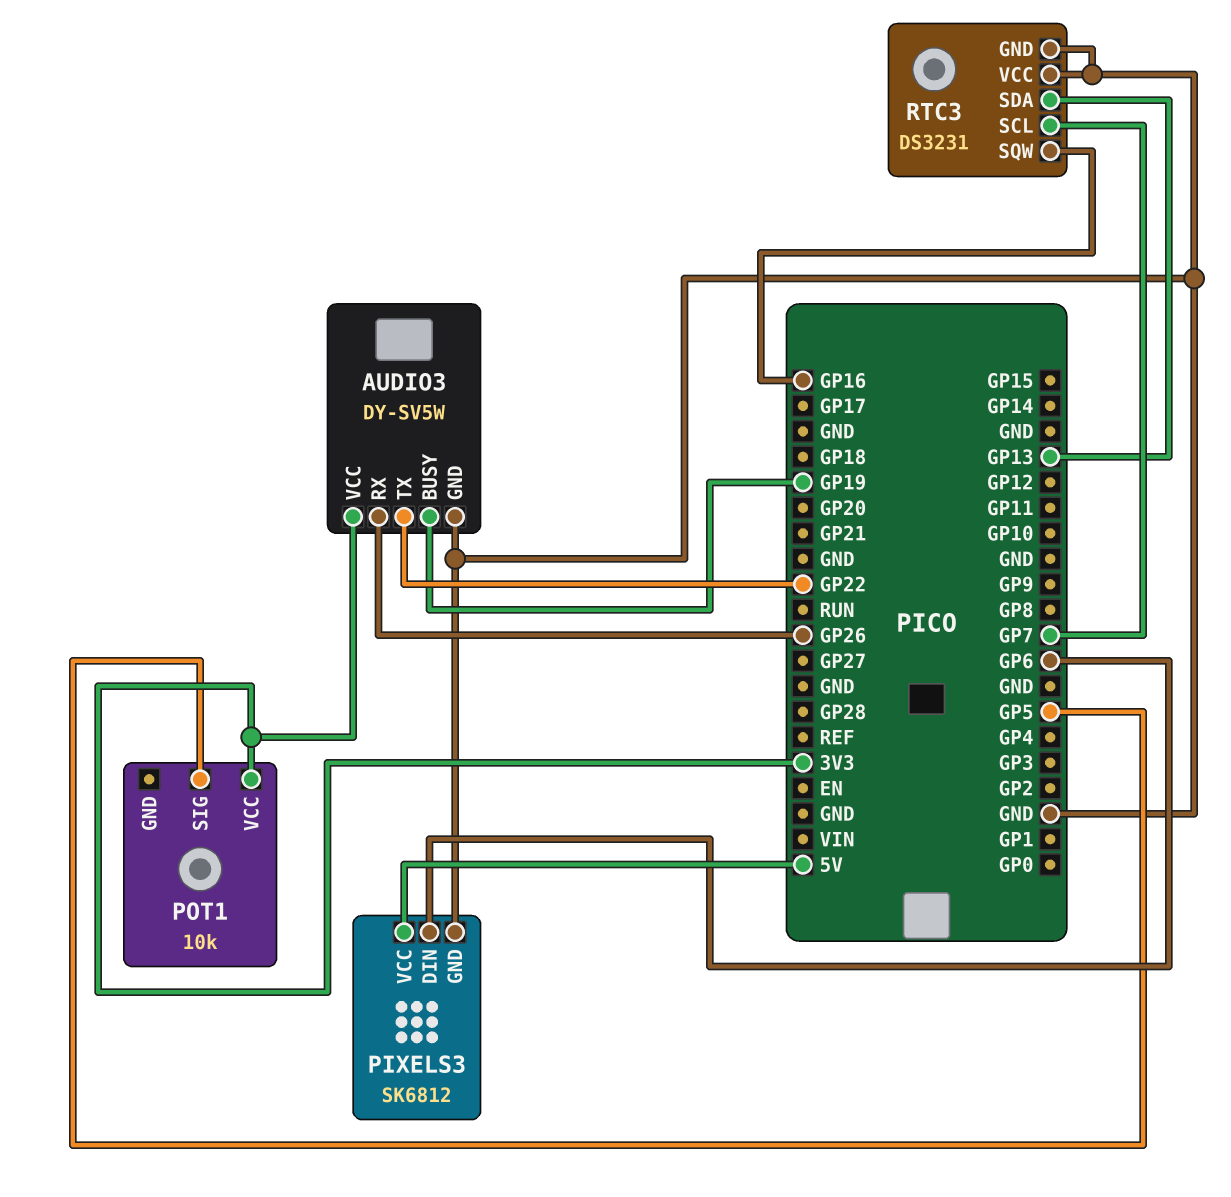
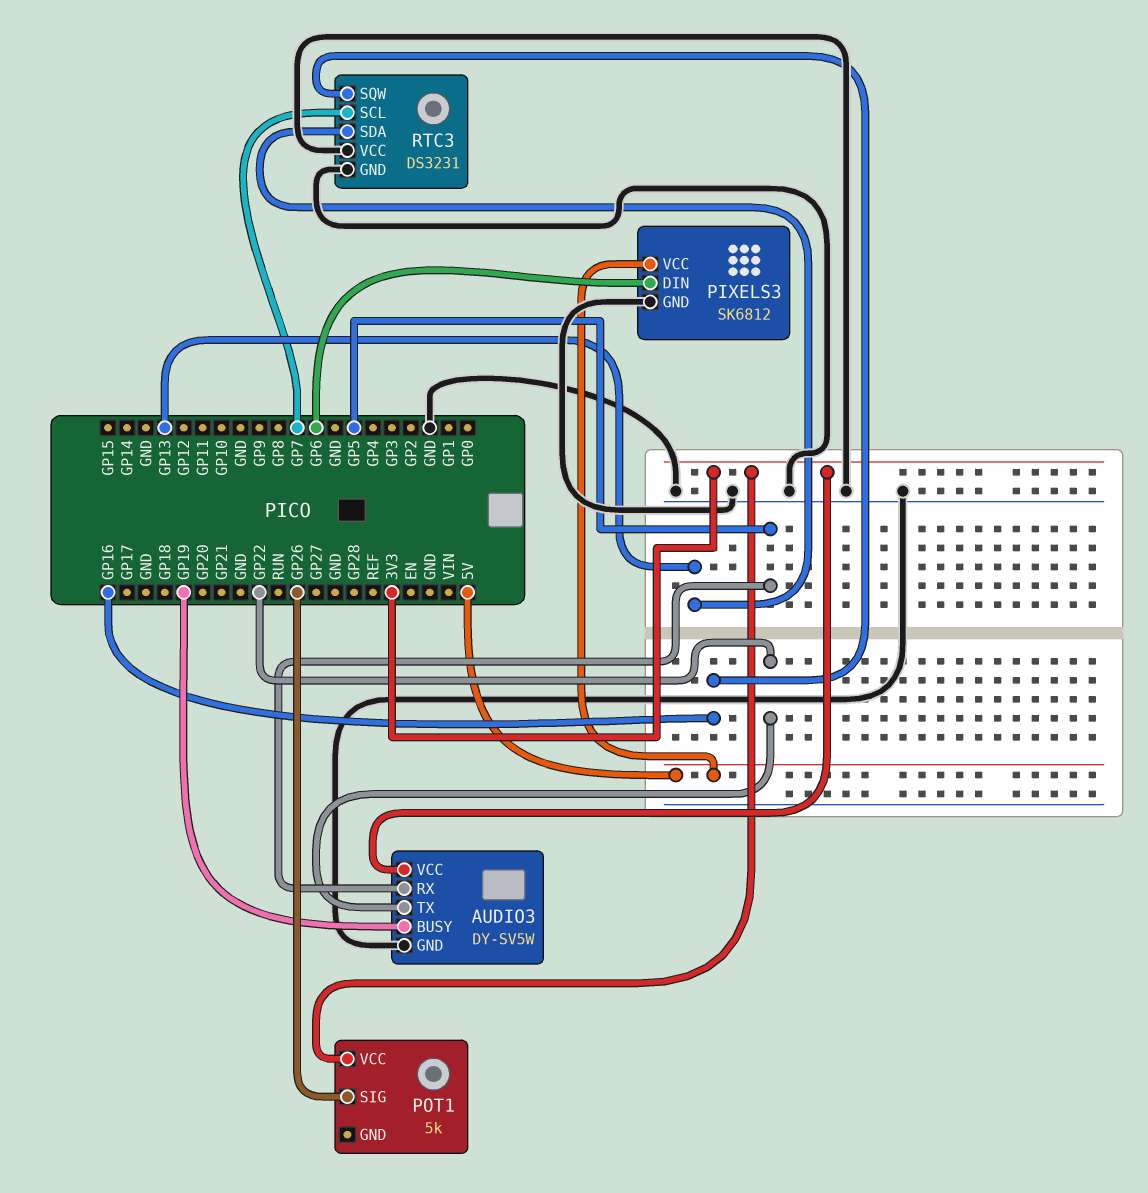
AUDIO3 pin RX: GP26 -> GP5
POT1: 10k -> 5k
POT1 pin SIG: GP5 -> GP26

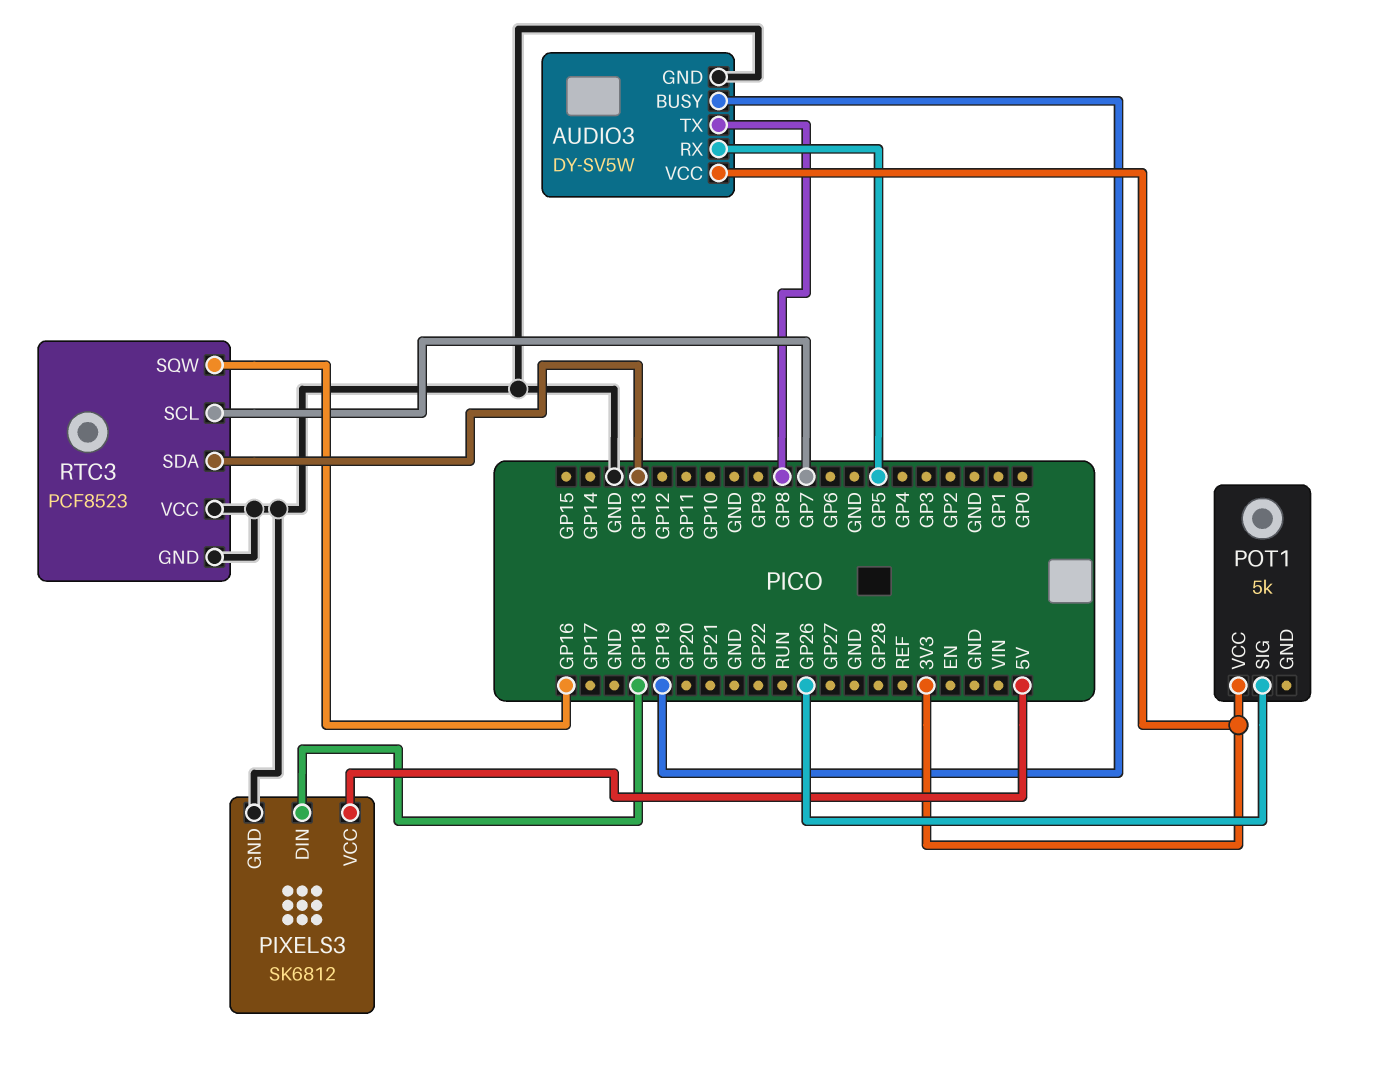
AUDIO3 pin TX: GP22 -> GP8
PIXELS3 pin DIN: GP6 -> GP18
RTC3: DS3231 -> PCF8523

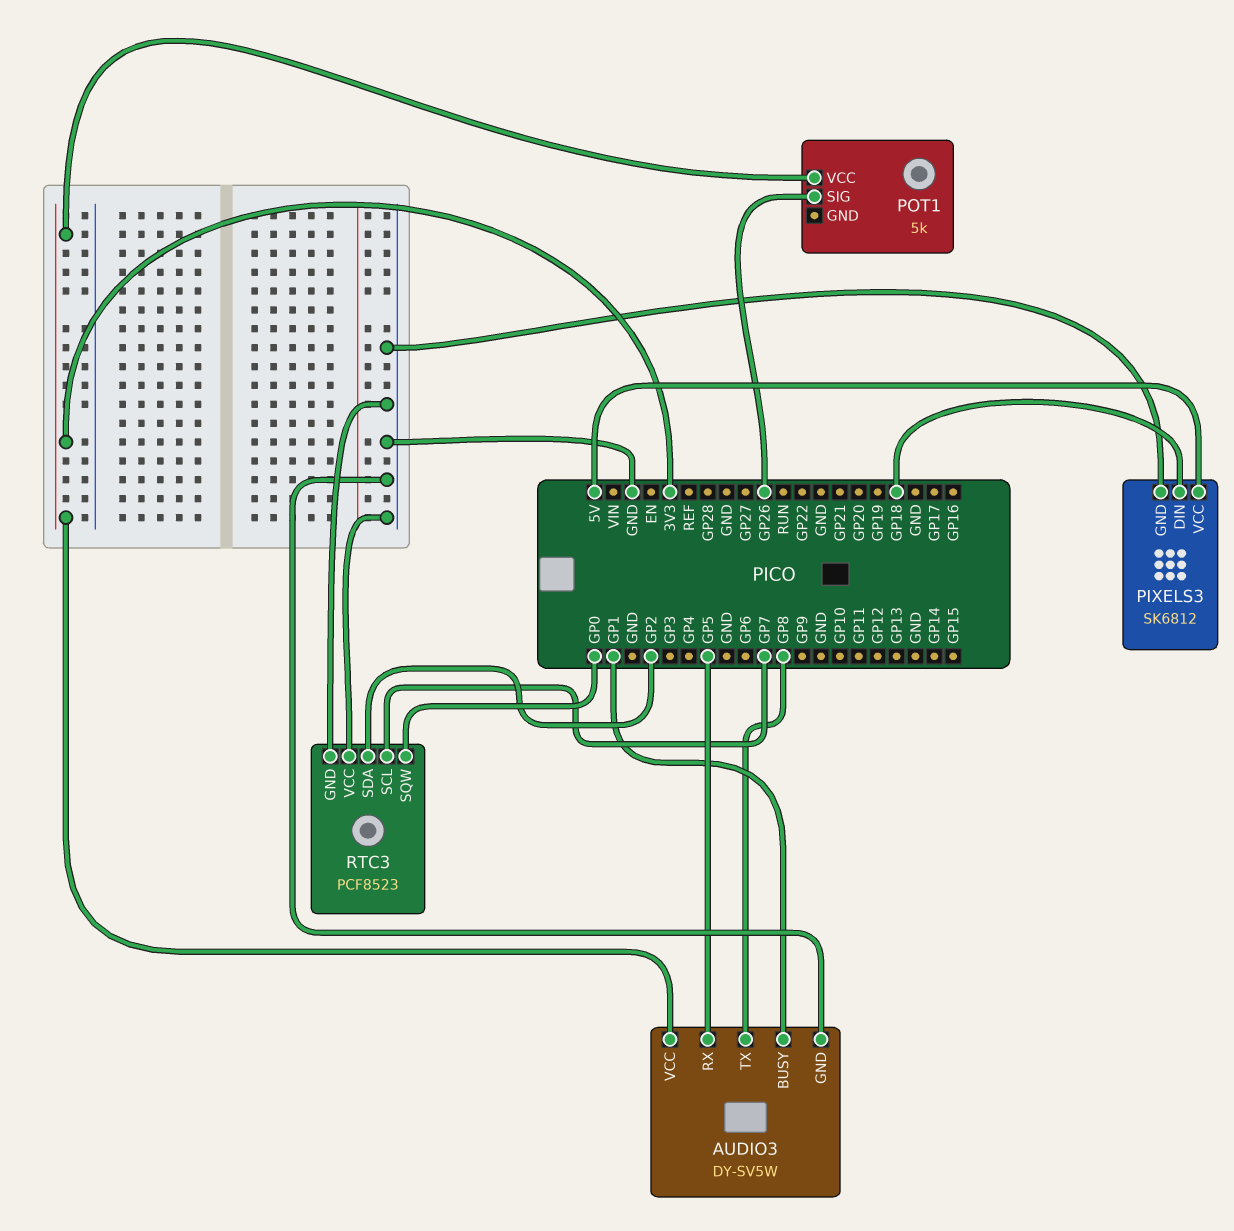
AUDIO3 pin BUSY: GP19 -> GP1
RTC3 pin SDA: GP13 -> GP2
RTC3 pin SQW: GP16 -> GP0

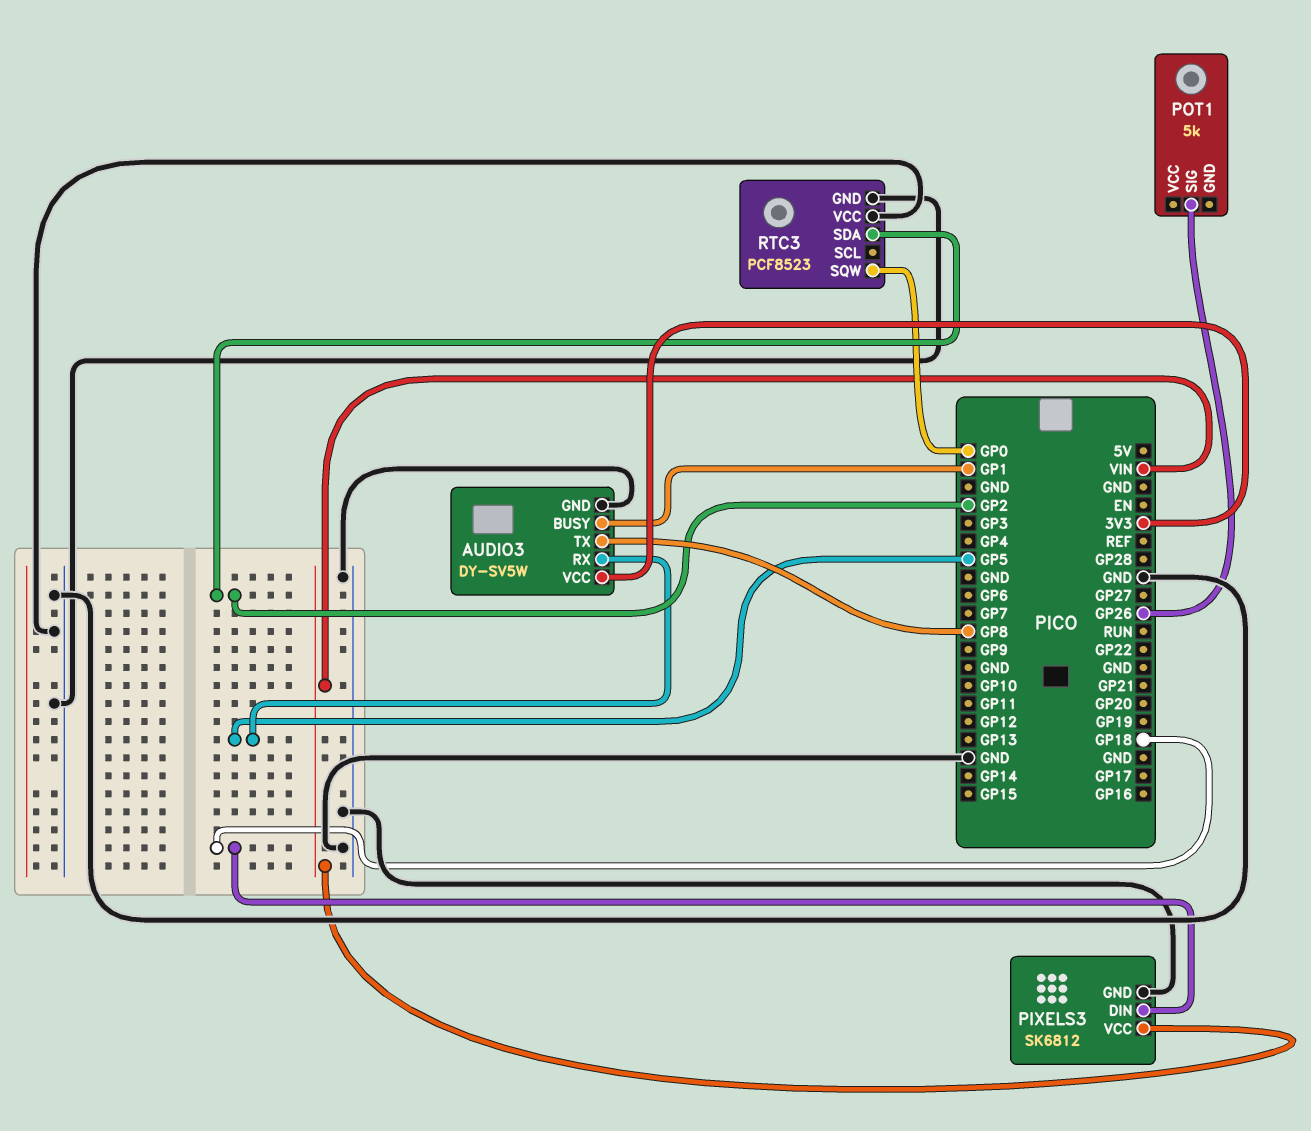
PIXELS3 pin VCC: 5V -> VIN
POT1 pin VCC: 3V3 -> none
RTC3 pin SCL: GP7 -> none

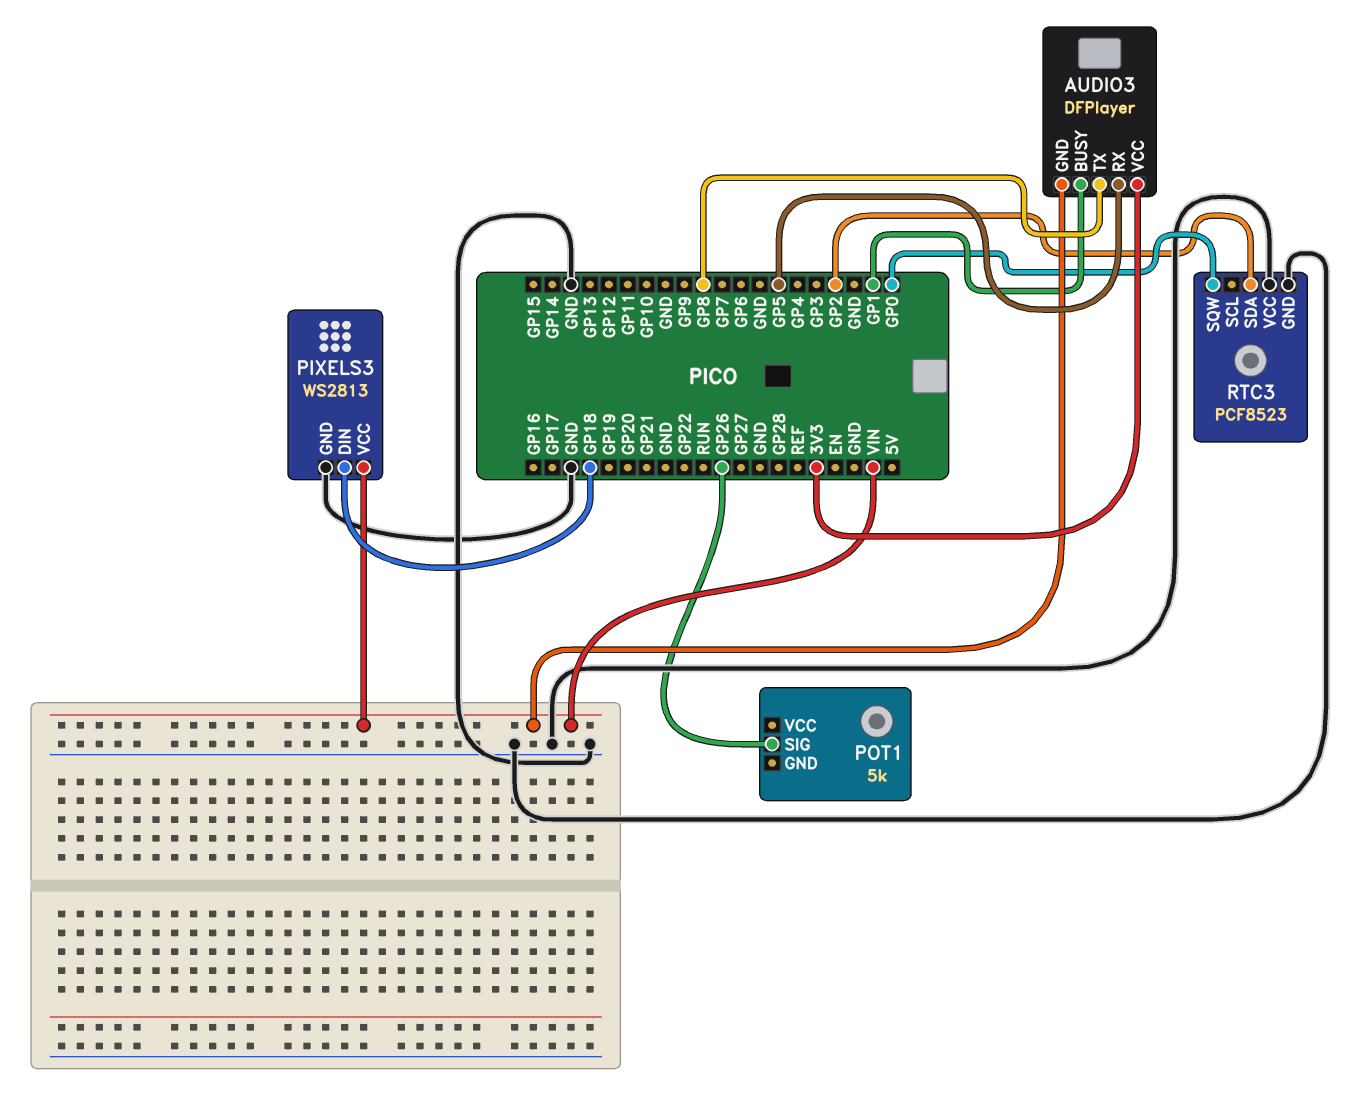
AUDIO3: DY-SV5W -> DFPlayer
AUDIO3 pin GND: GND -> VIN
PIXELS3: SK6812 -> WS2813

